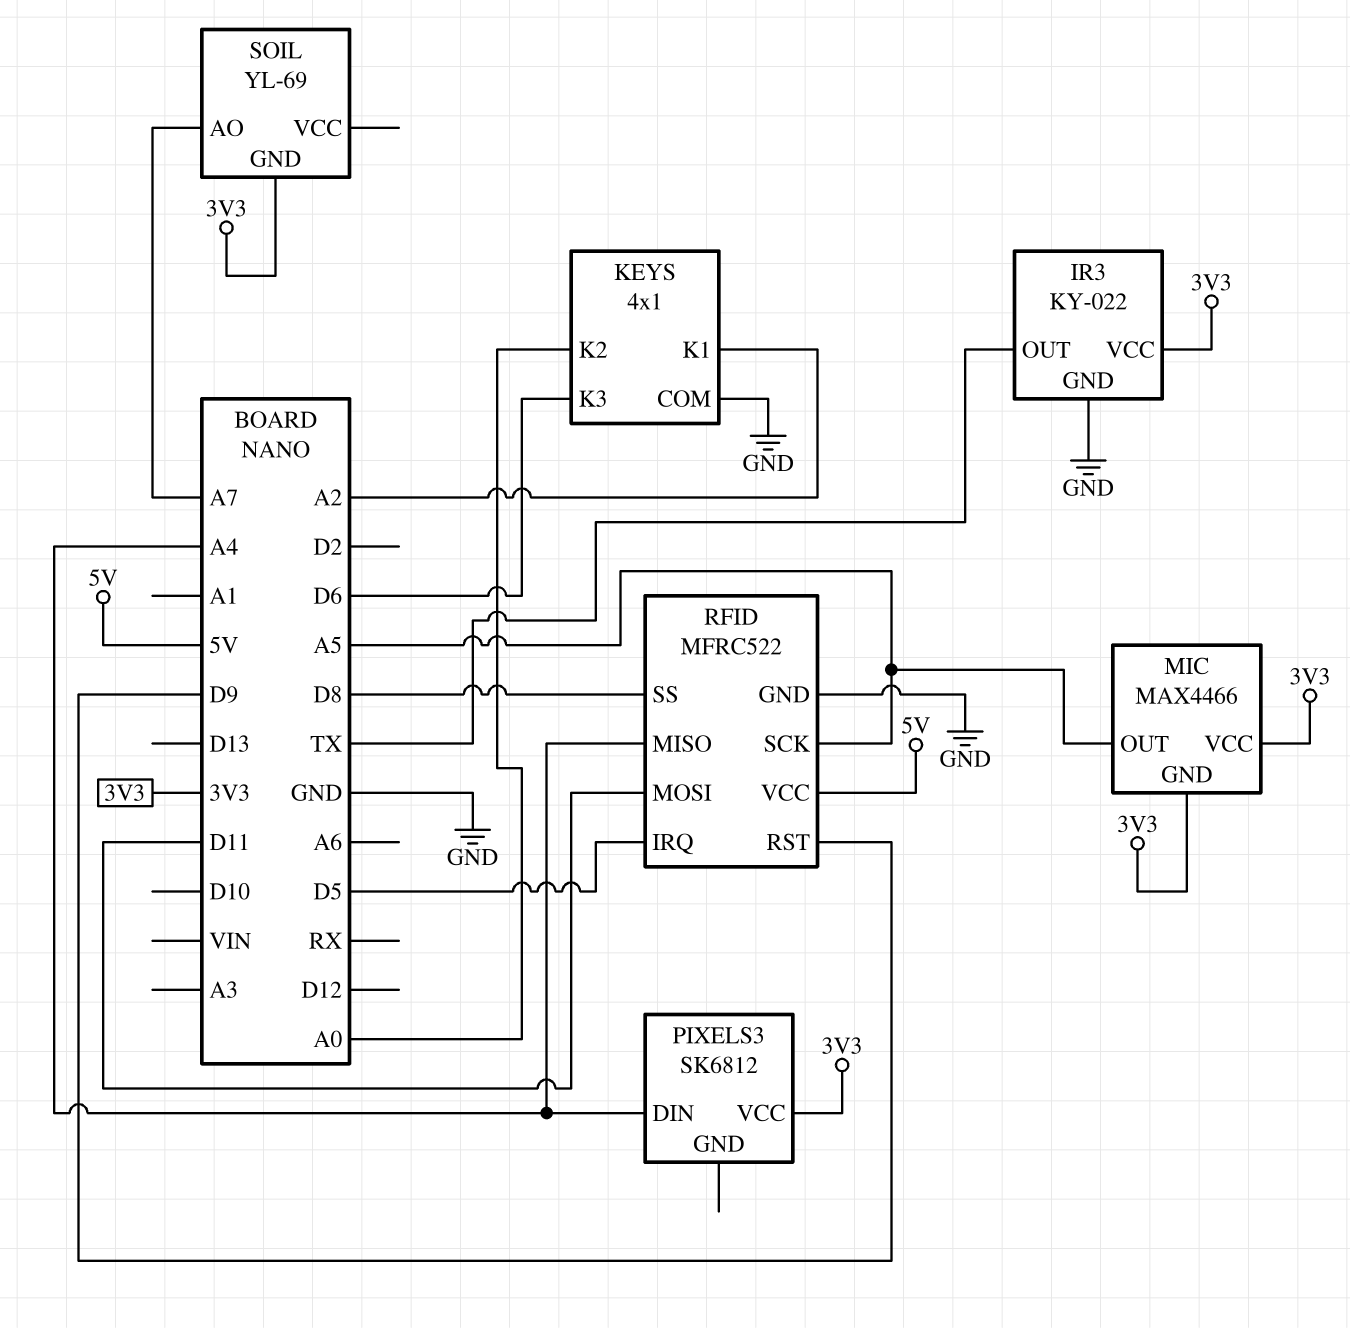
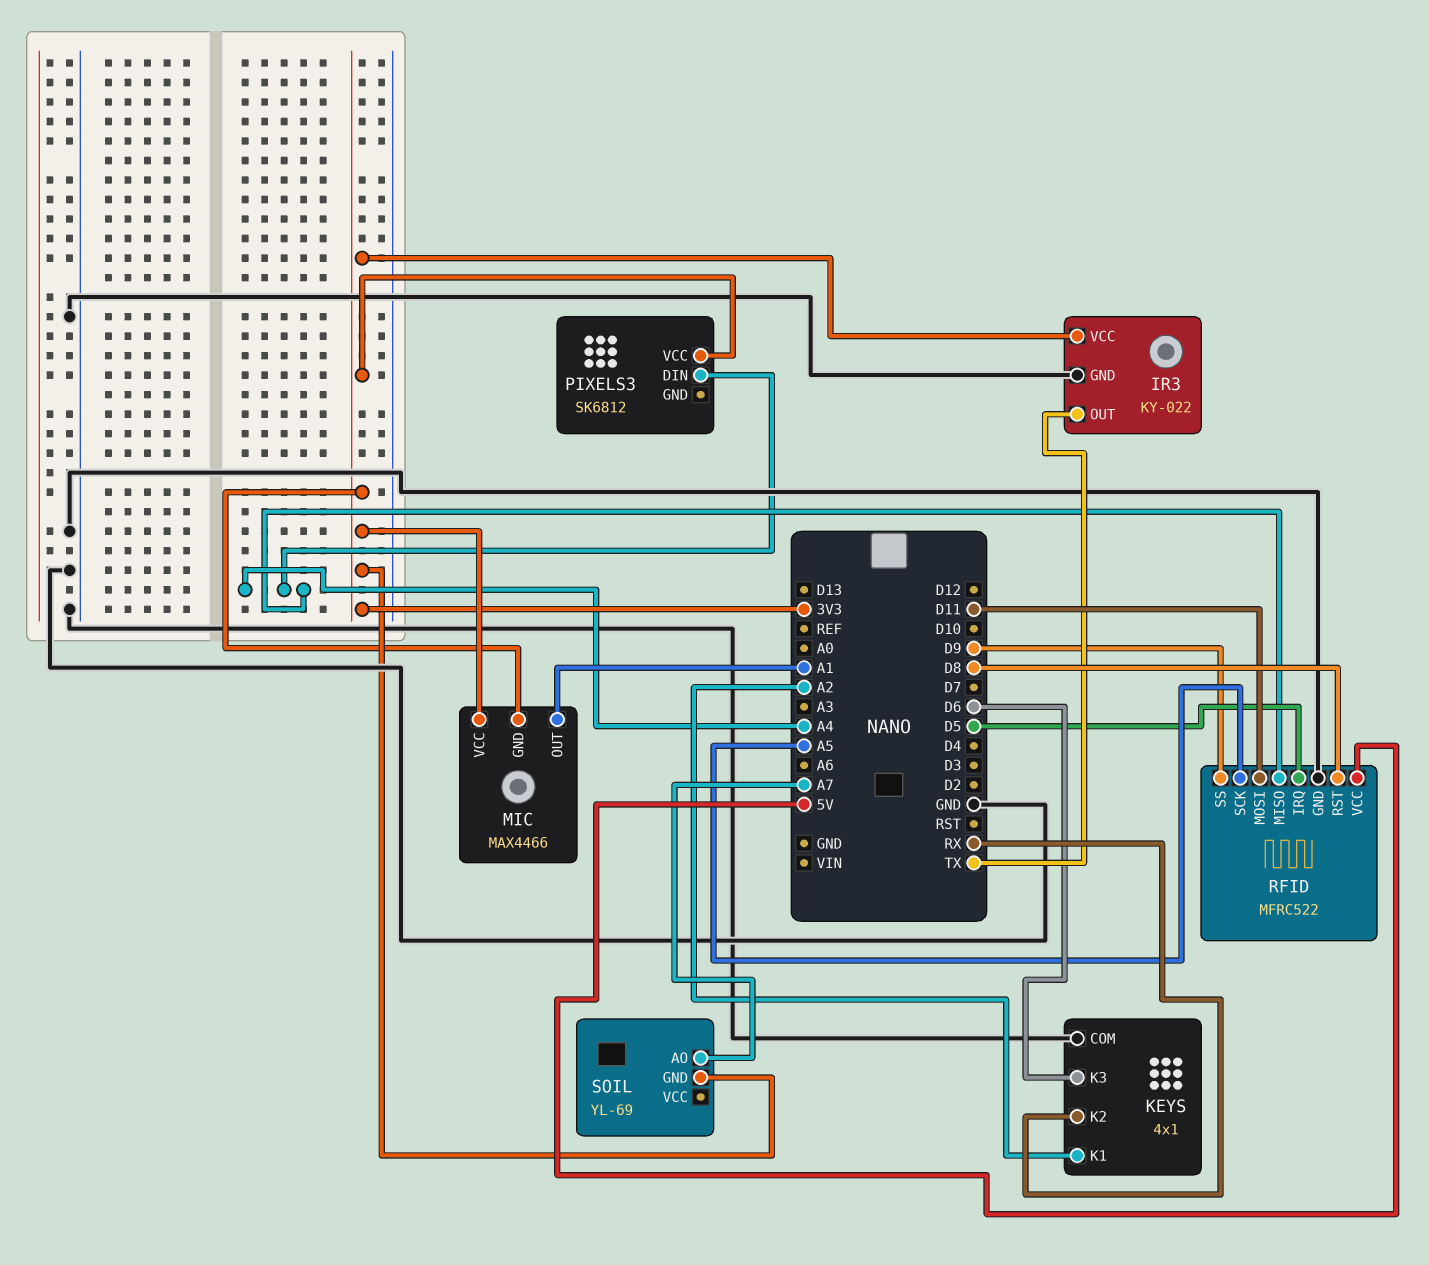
KEYS pin K2: A0 -> RX
MIC pin OUT: A5 -> A1
RFID pin RST: D9 -> D8
RFID pin SS: D8 -> D9

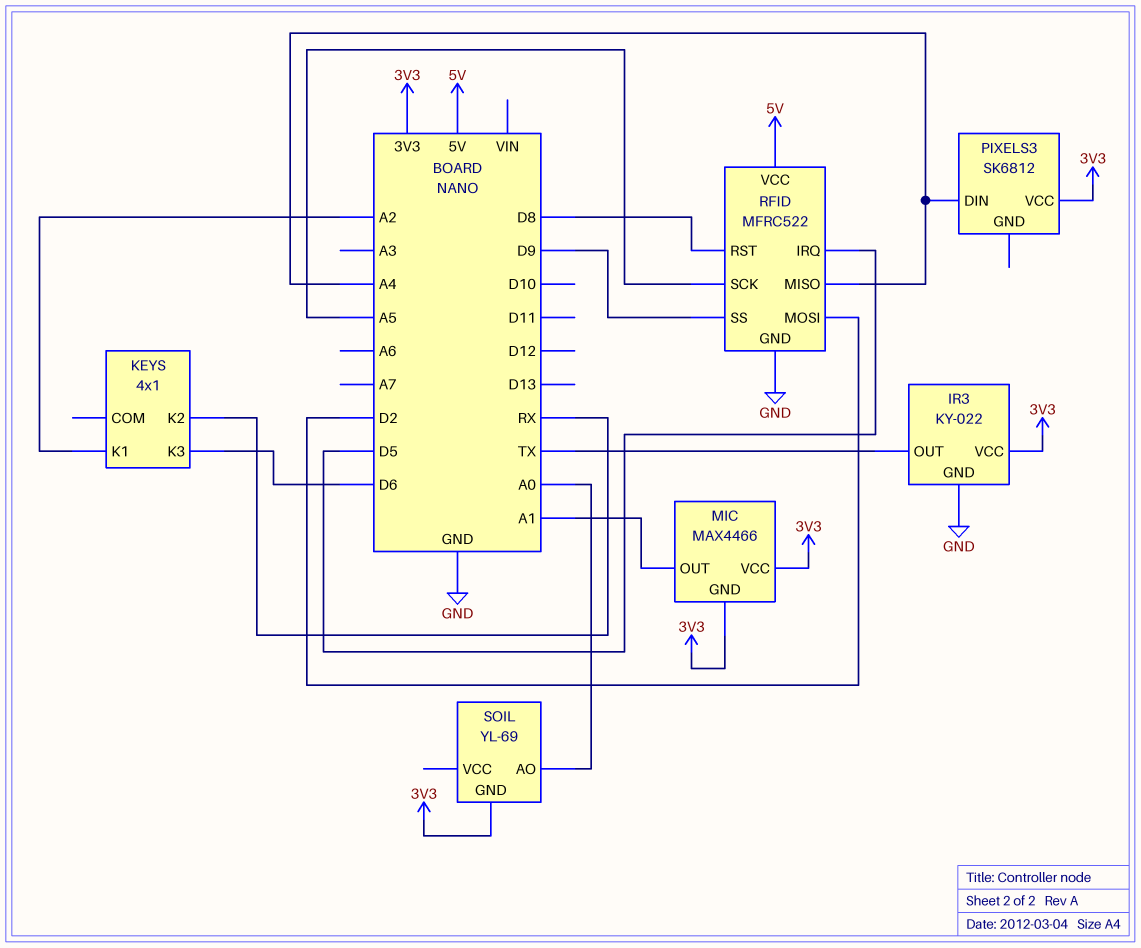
KEYS pin COM: GND -> none
RFID pin MOSI: D11 -> D2
SOIL pin AO: A7 -> A0

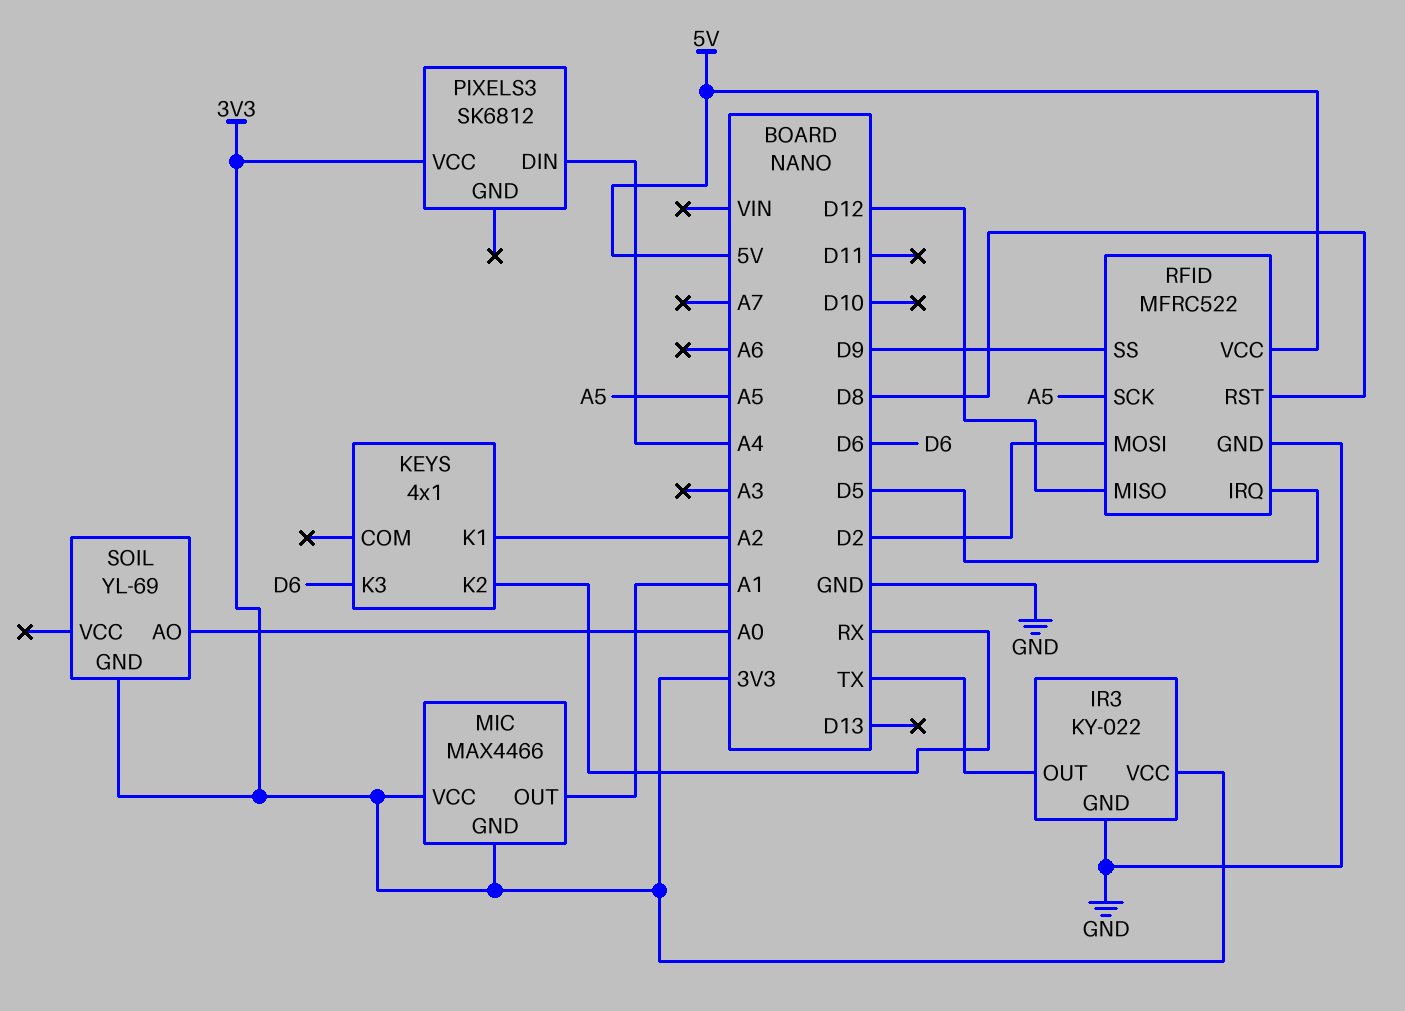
RFID pin MISO: A4 -> D12

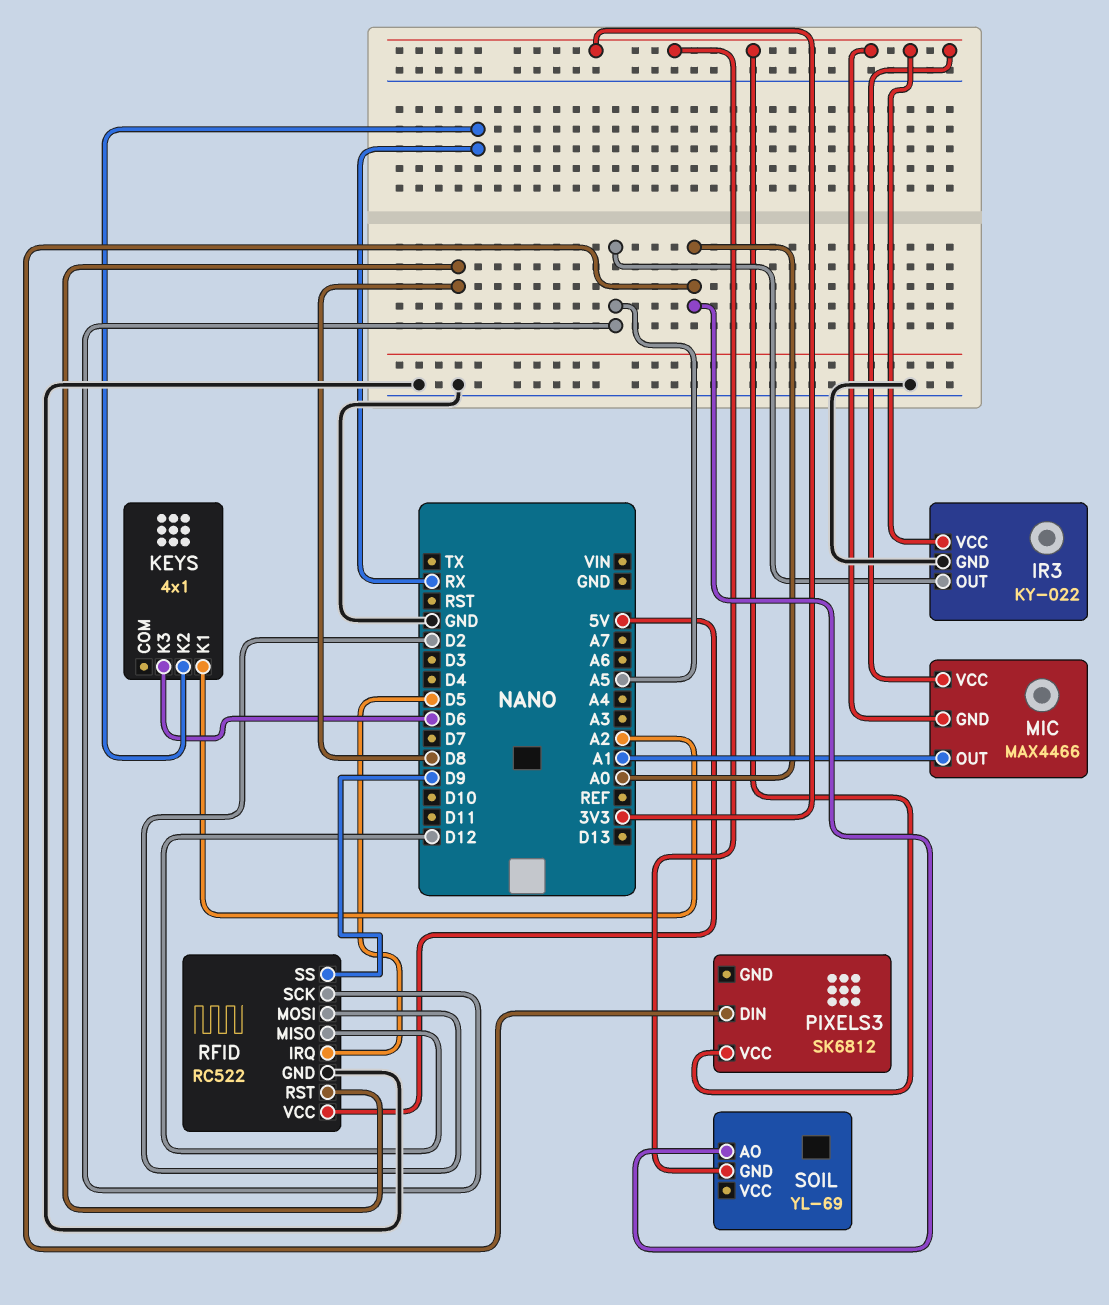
IR3 pin OUT: TX -> A5
PIXELS3 pin DIN: A4 -> A0
RFID: MFRC522 -> RC522

